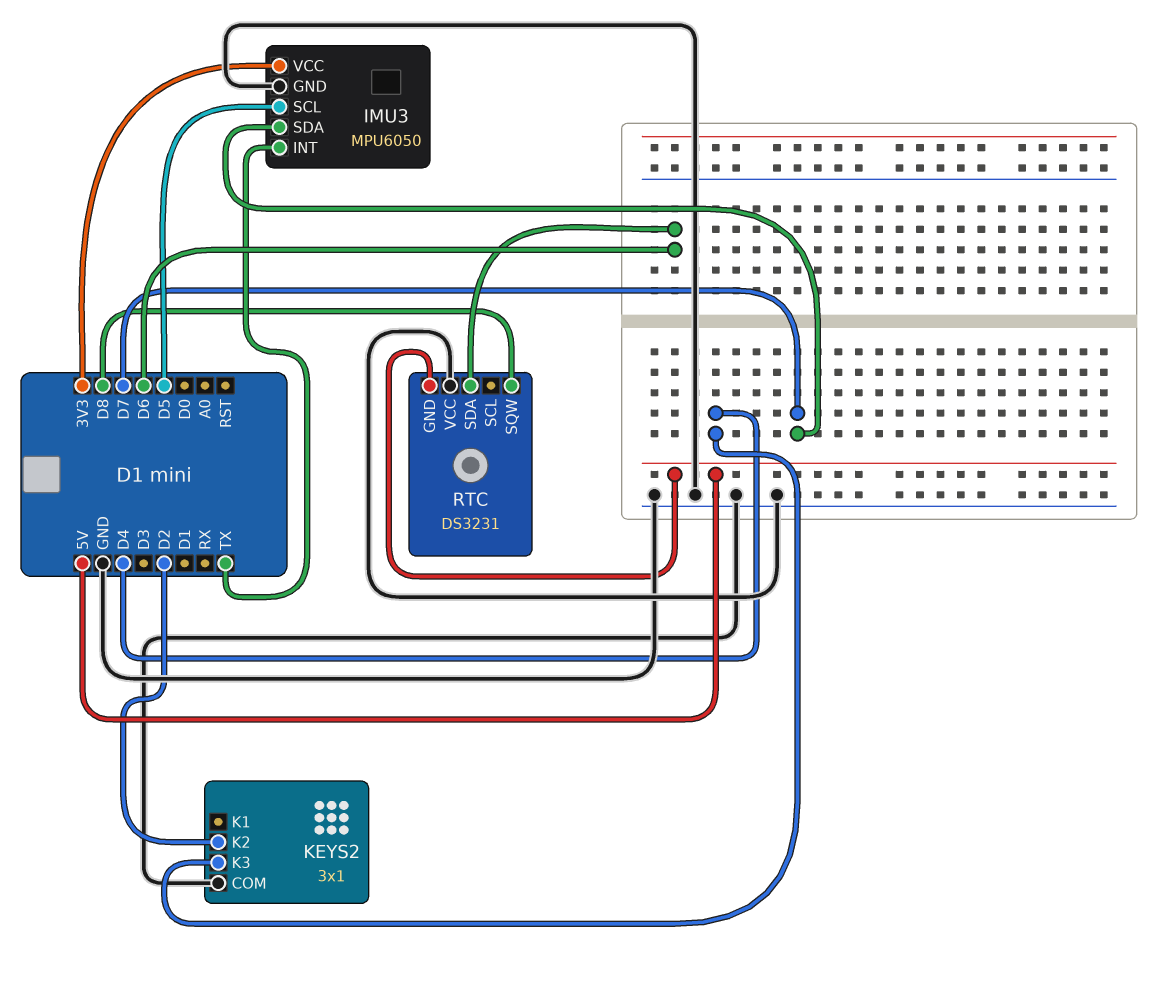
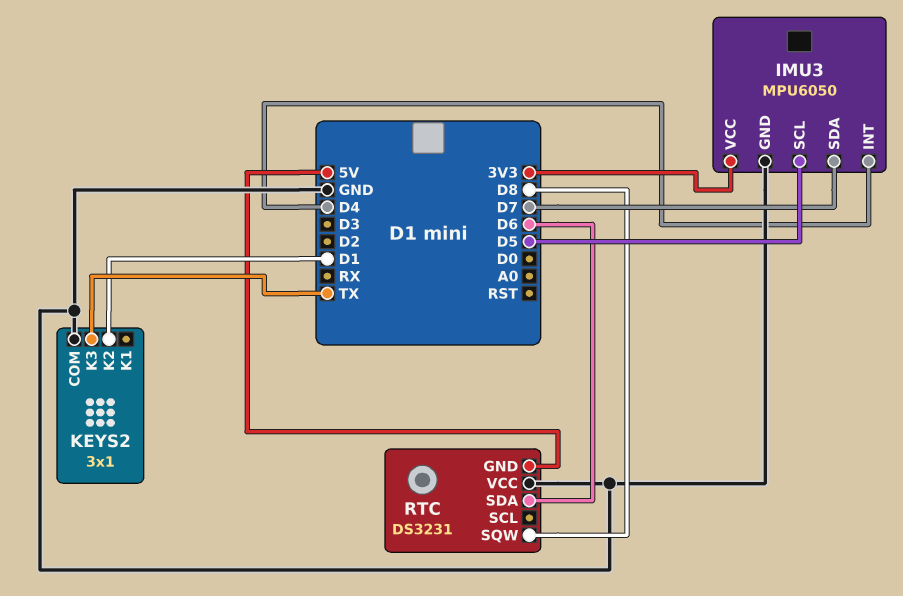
IMU3 pin INT: TX -> D4
KEYS2 pin K2: D2 -> D1
KEYS2 pin K3: D4 -> TX

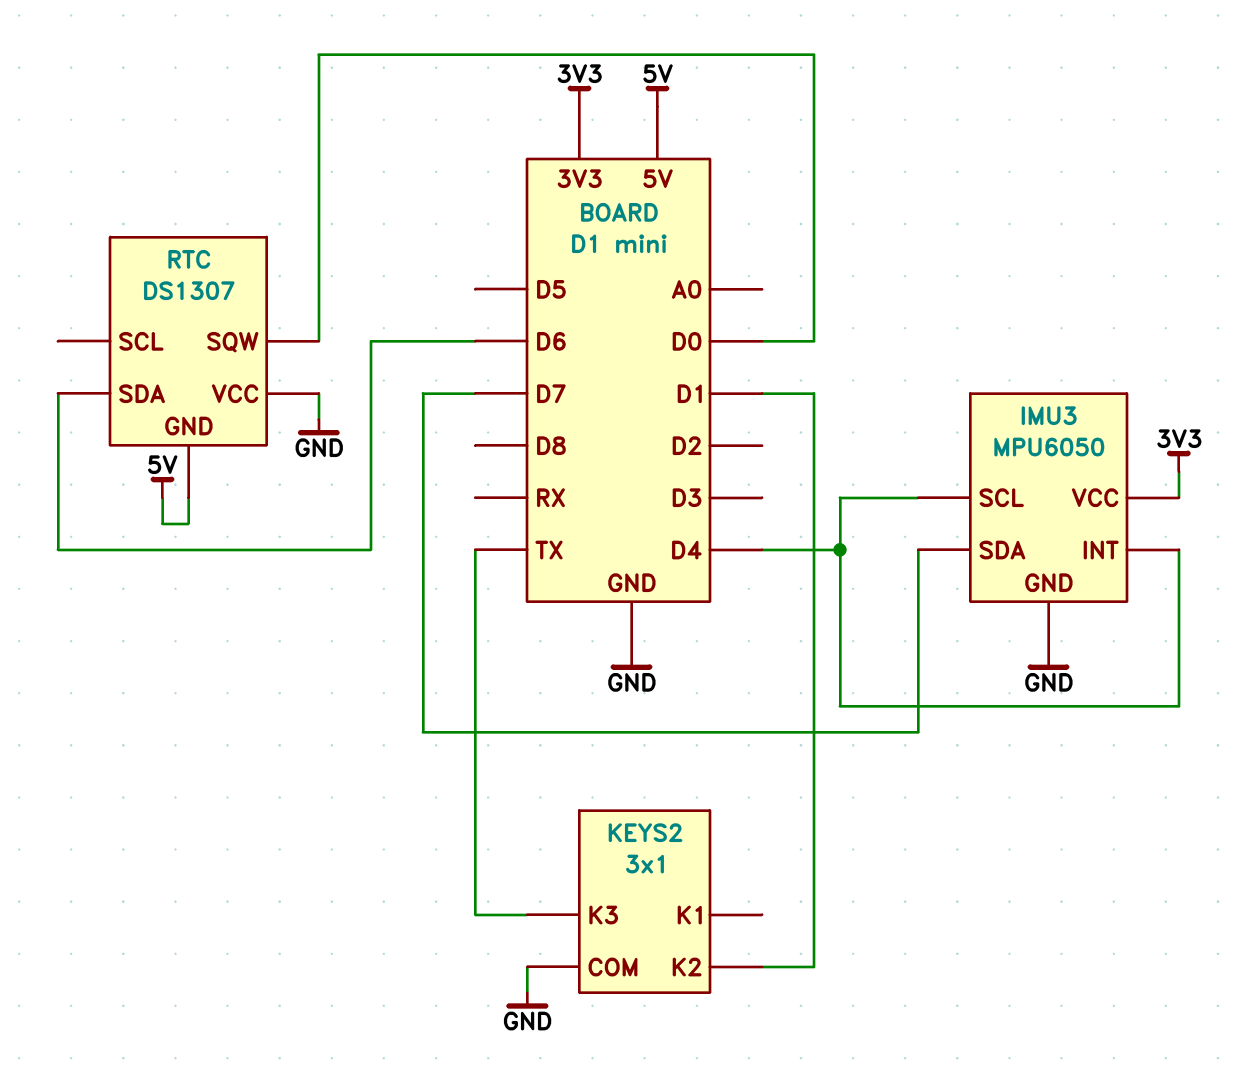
IMU3 pin SCL: D5 -> D4
RTC: DS3231 -> DS1307
RTC pin SQW: D8 -> D0

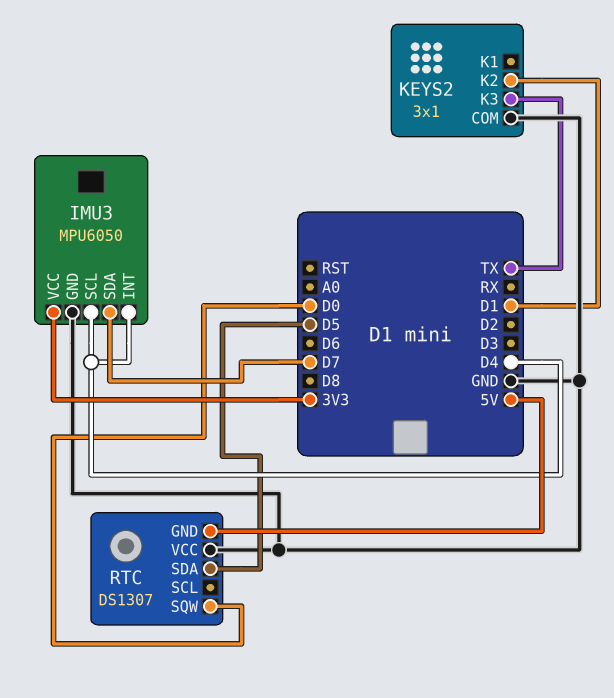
RTC pin SDA: D6 -> D5

